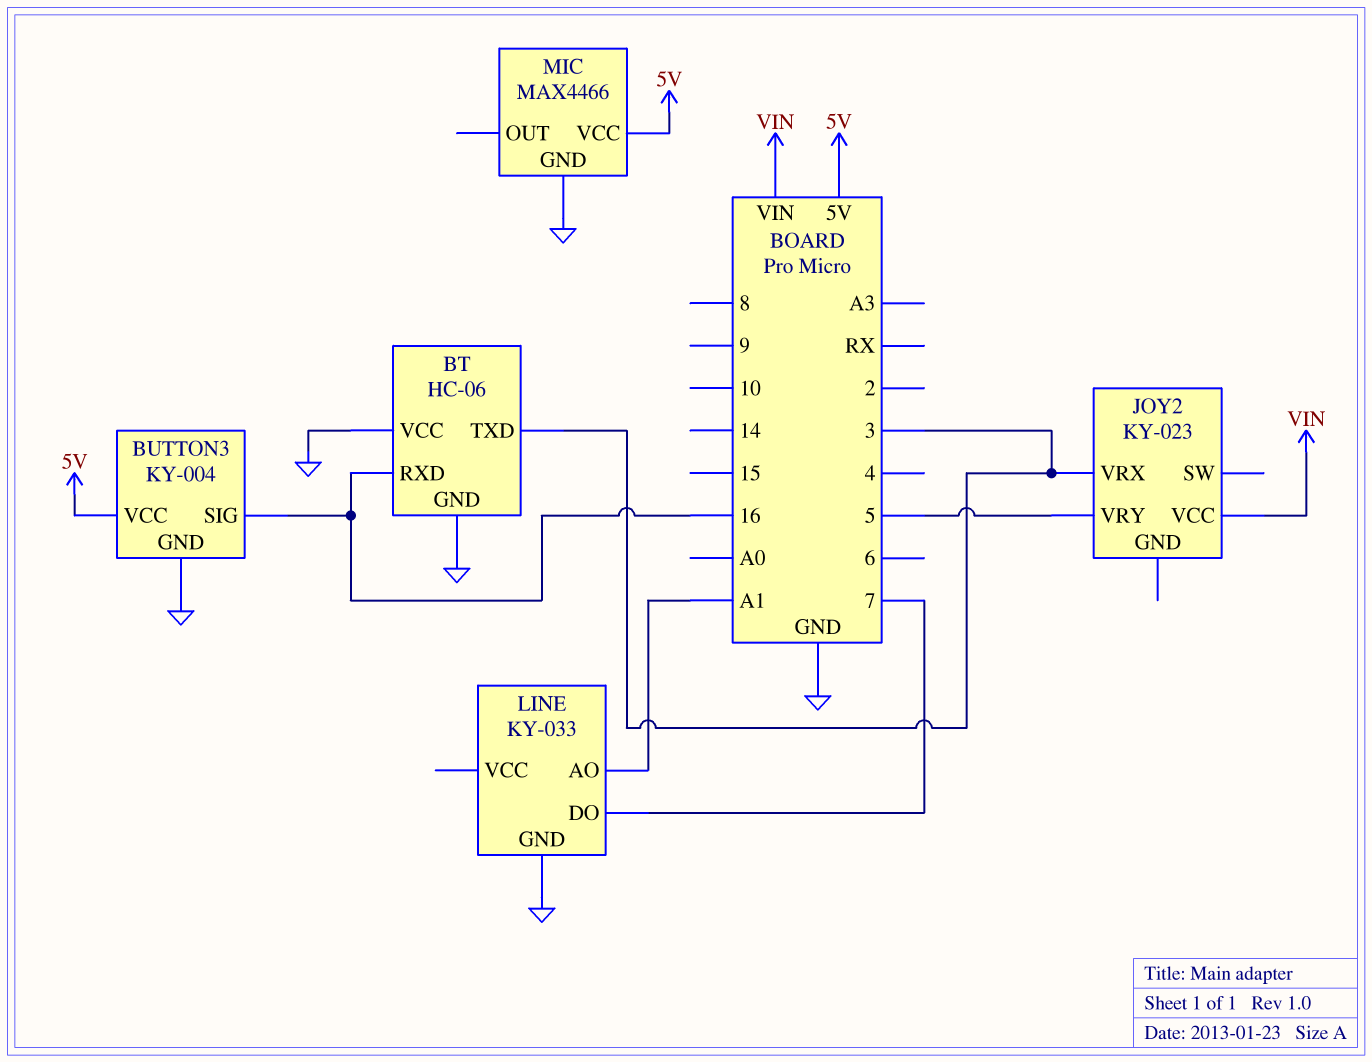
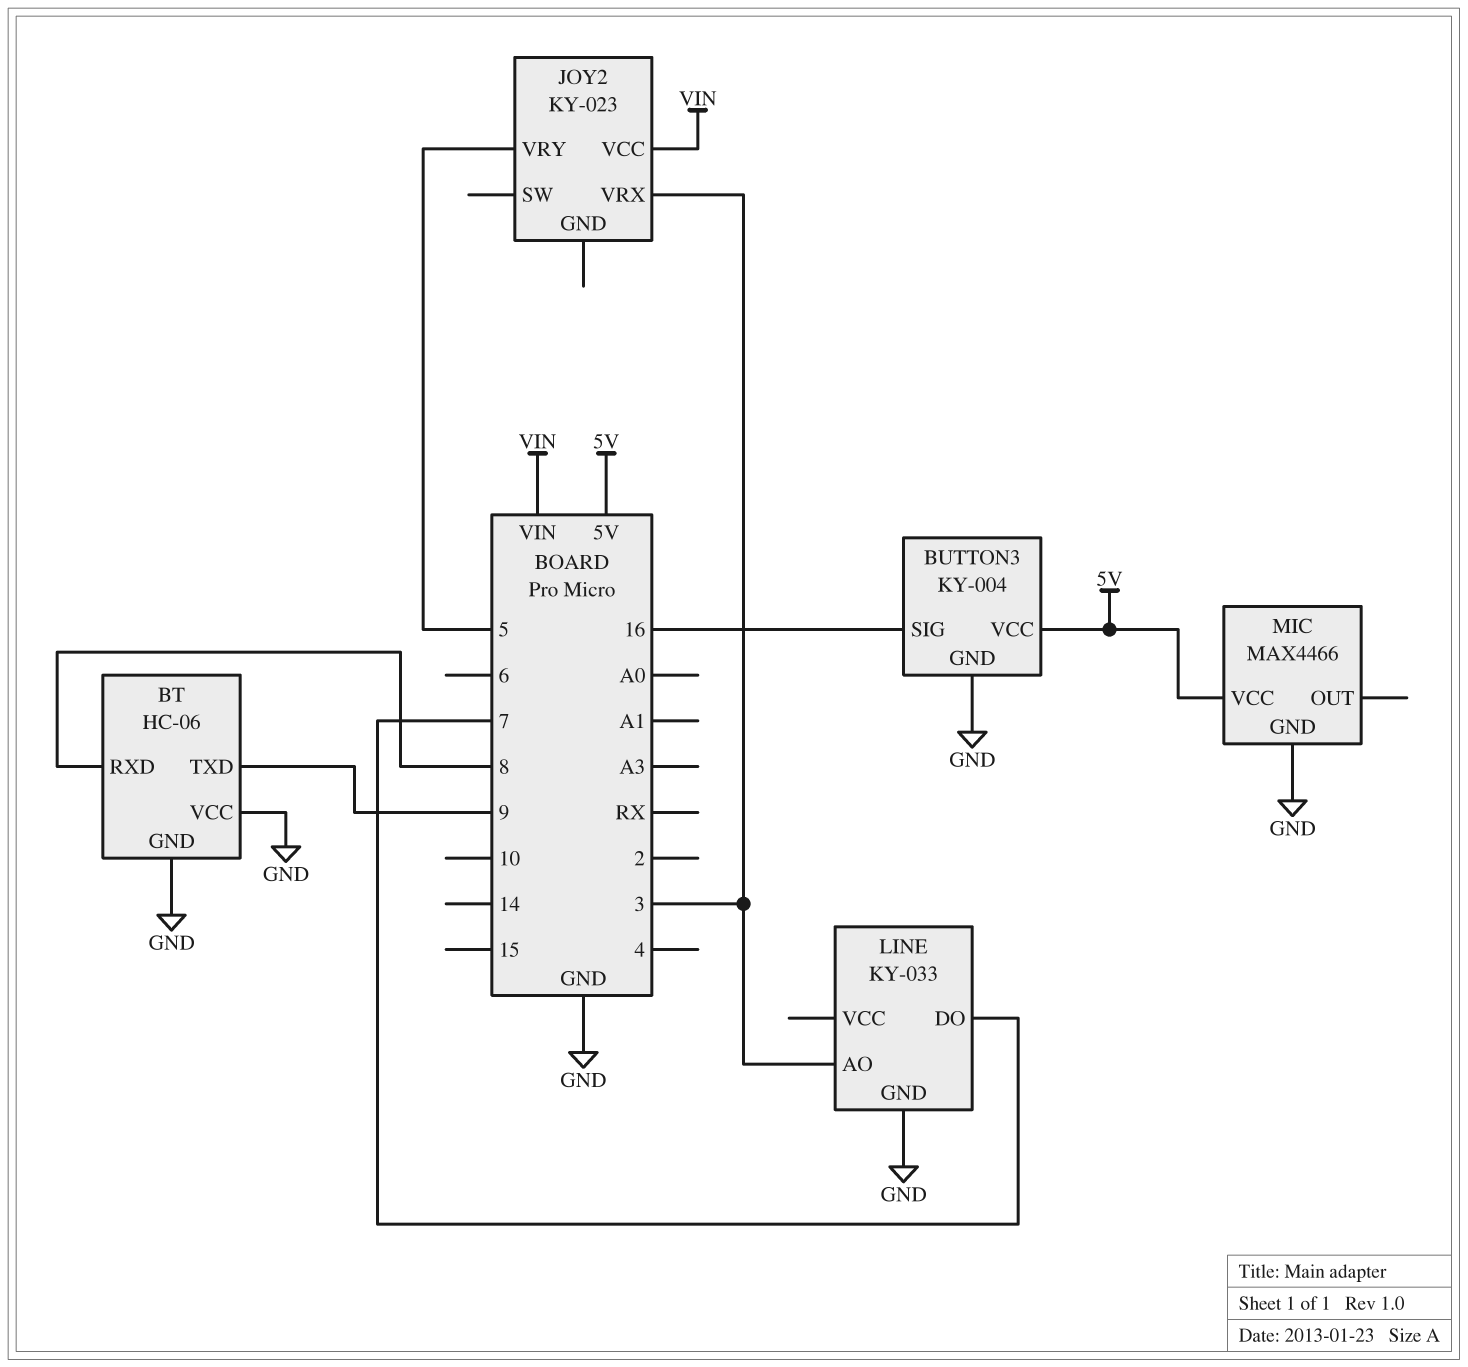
BT pin RXD: 16 -> 8
BT pin TXD: 3 -> 9
LINE pin AO: A1 -> 3

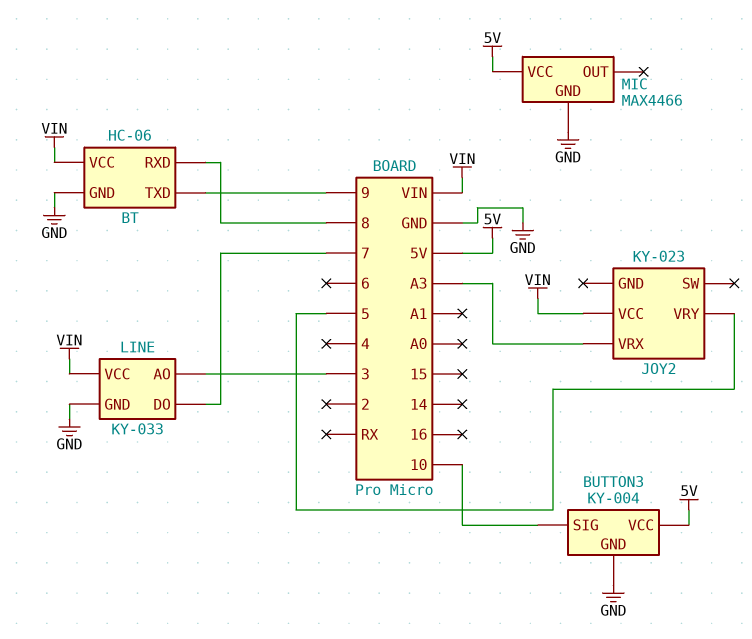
BT pin VCC: GND -> VIN
BUTTON3 pin SIG: 16 -> 10
JOY2 pin VRX: 3 -> A3
LINE pin VCC: none -> VIN

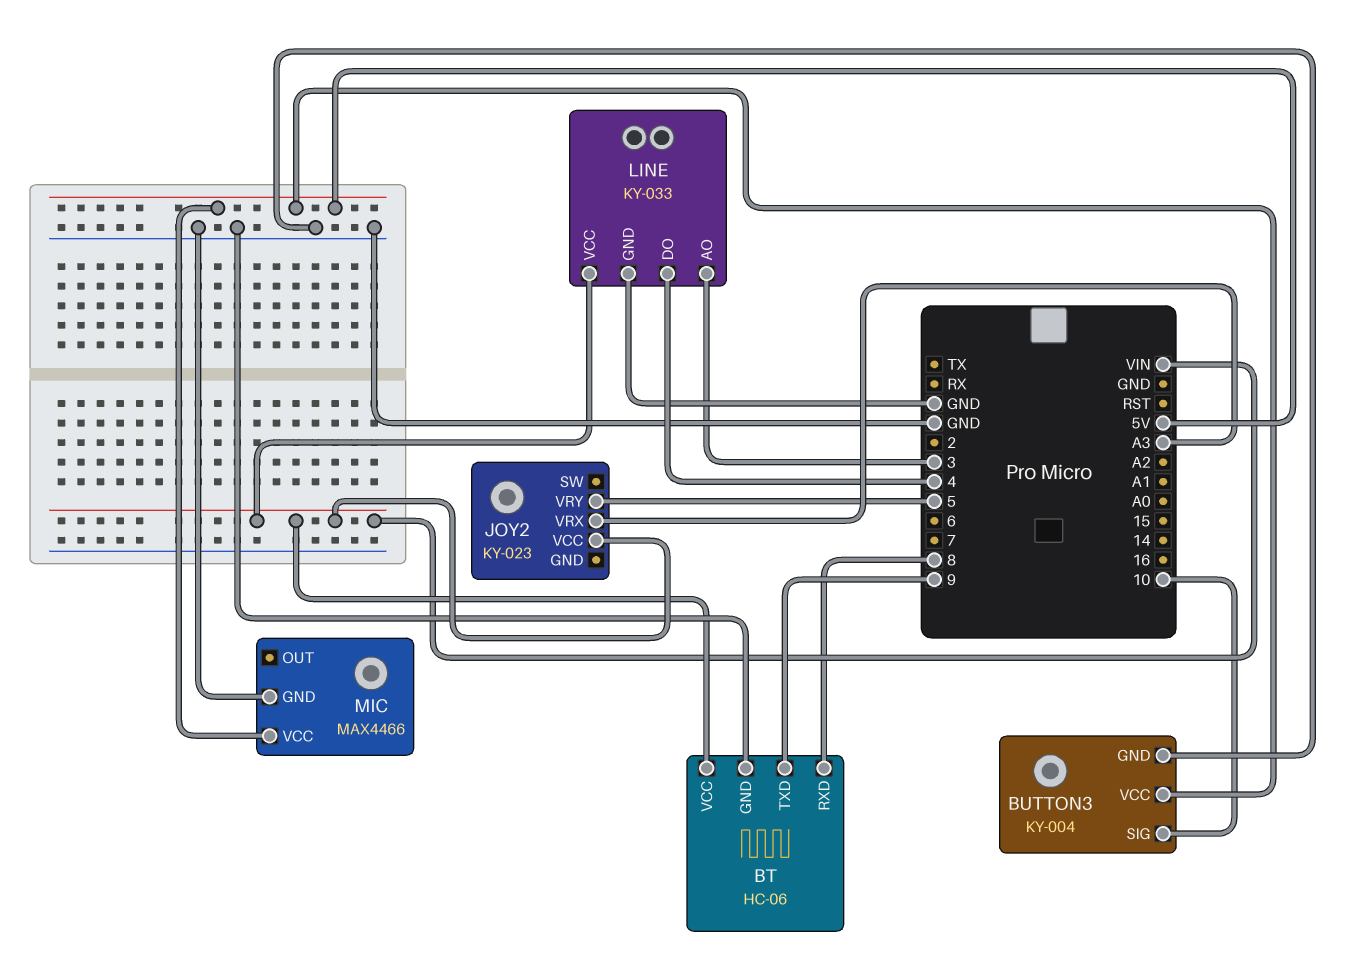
LINE pin DO: 7 -> 4

